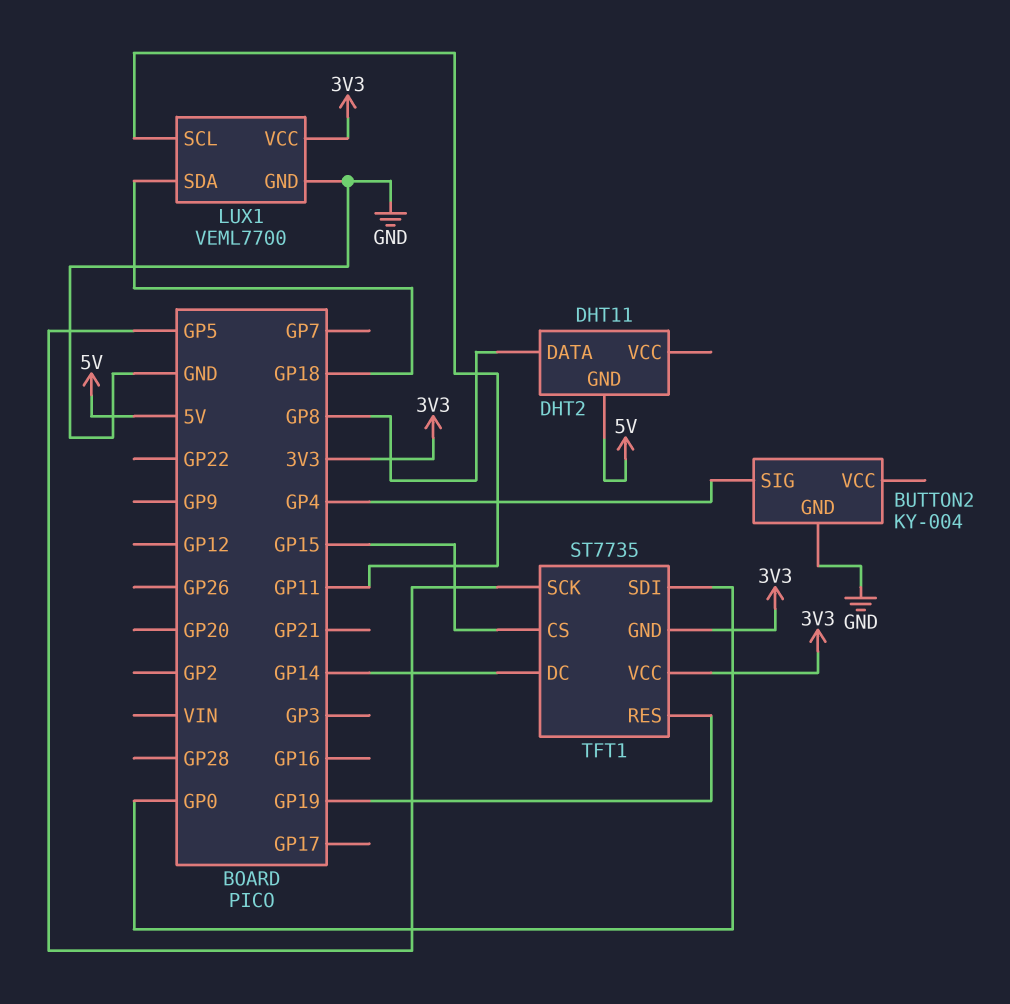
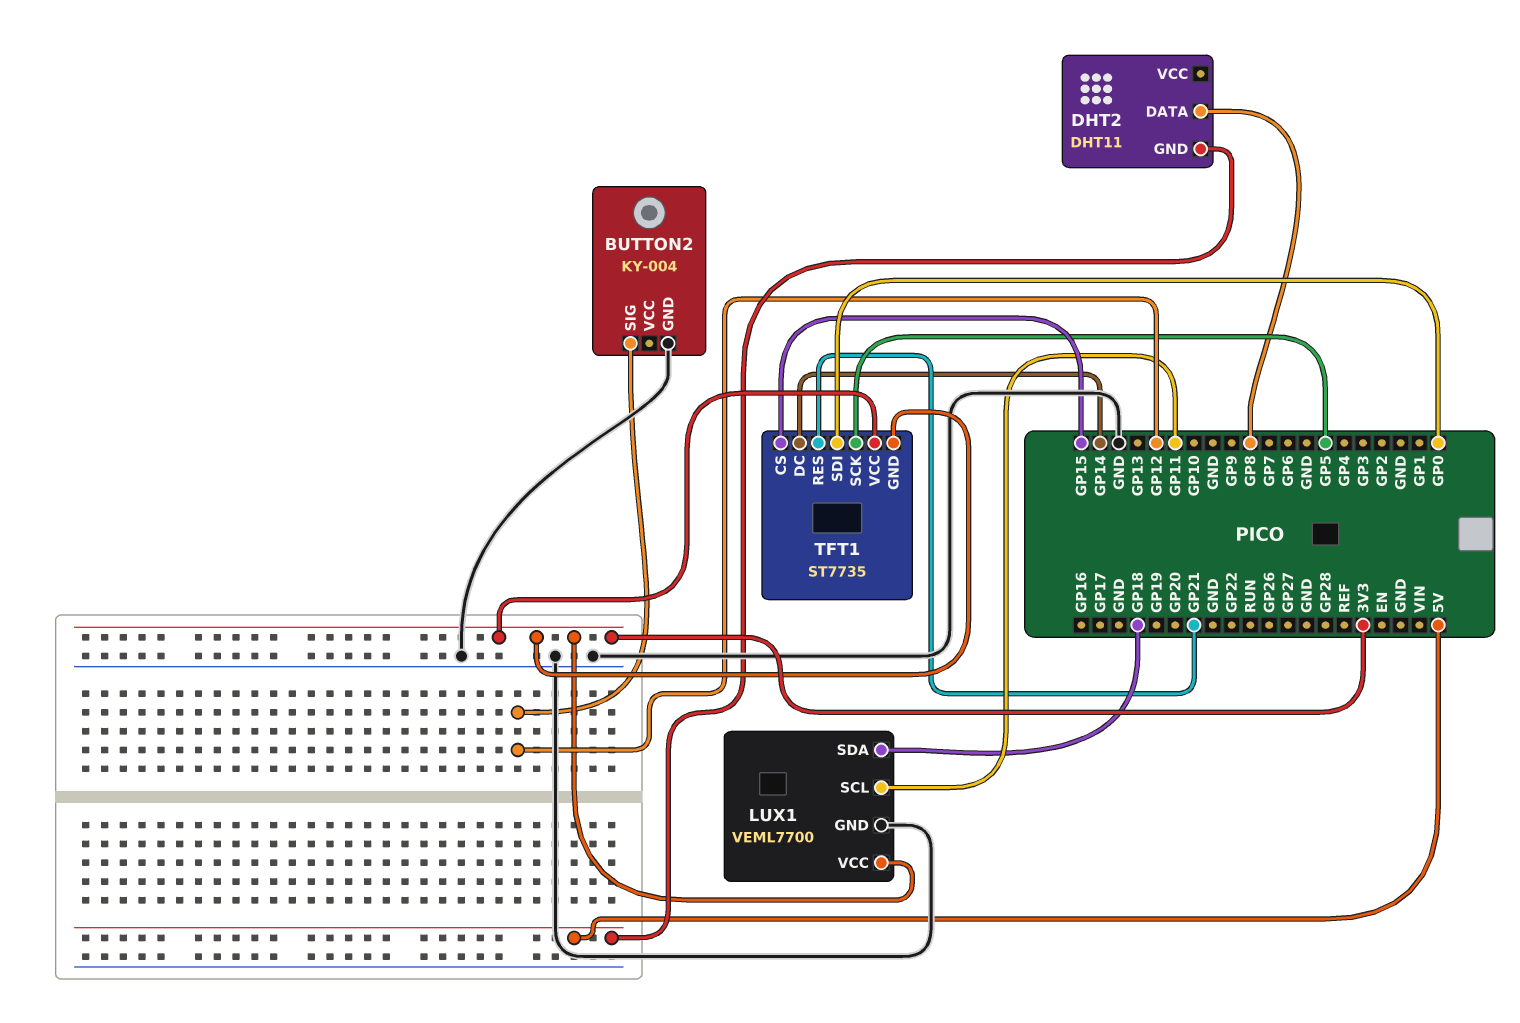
BUTTON2 pin SIG: GP4 -> GP12
TFT1 pin RES: GP19 -> GP21

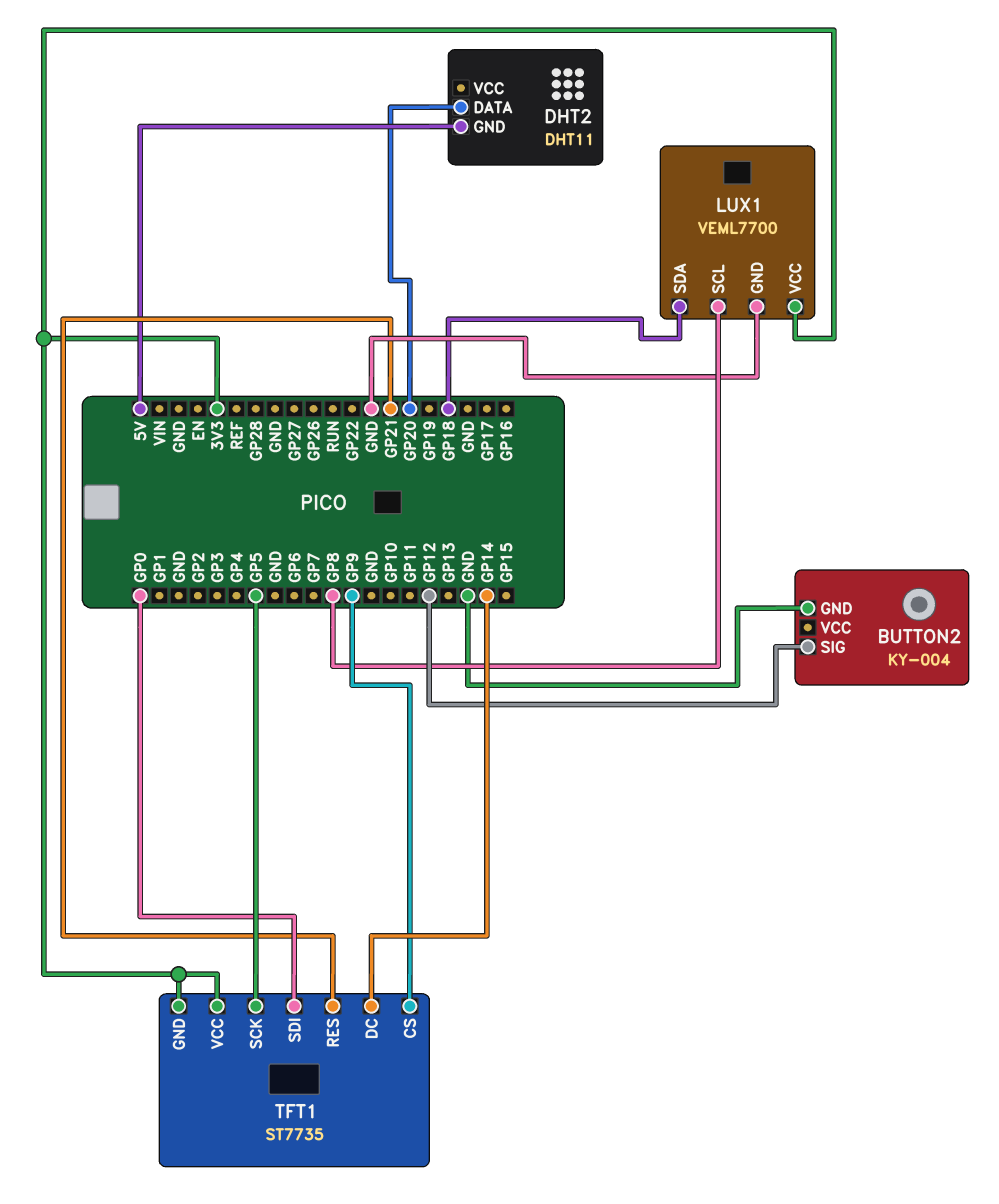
DHT2 pin DATA: GP8 -> GP20
LUX1 pin SCL: GP11 -> GP8
TFT1 pin CS: GP15 -> GP9

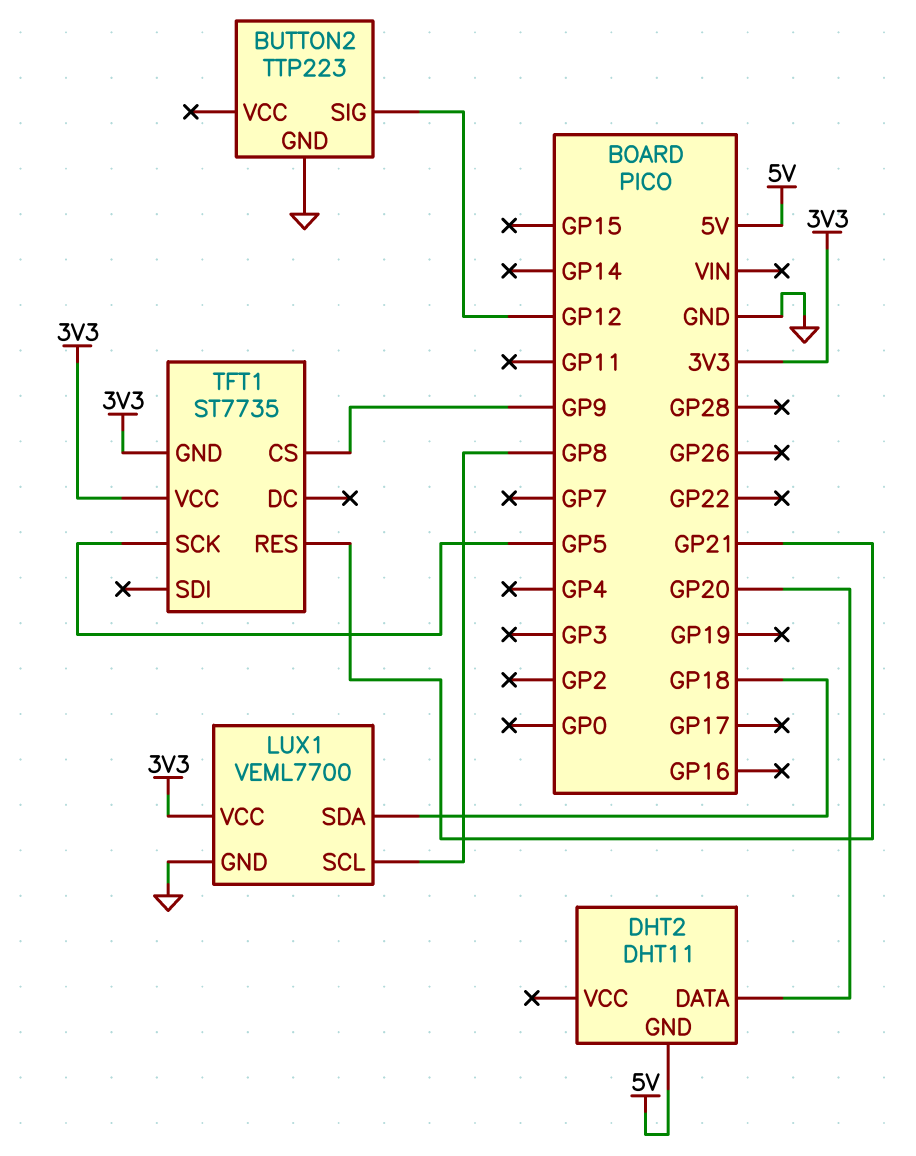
BUTTON2: KY-004 -> TTP223
TFT1 pin DC: GP14 -> none
TFT1 pin SDI: GP0 -> none

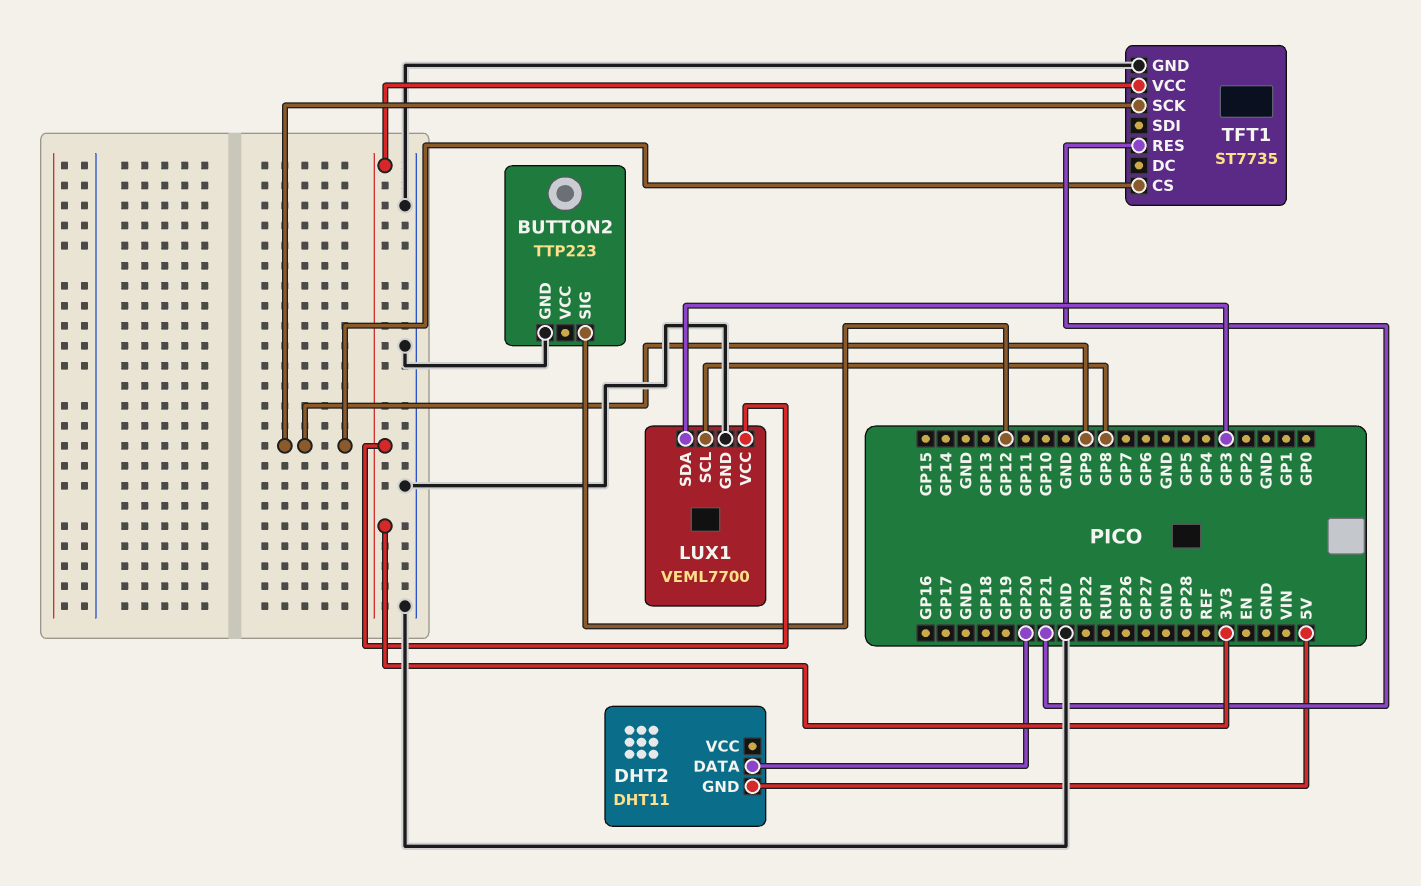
LUX1 pin SDA: GP18 -> GP3
TFT1 pin GND: 3V3 -> GND
TFT1 pin SCK: GP5 -> GP9

